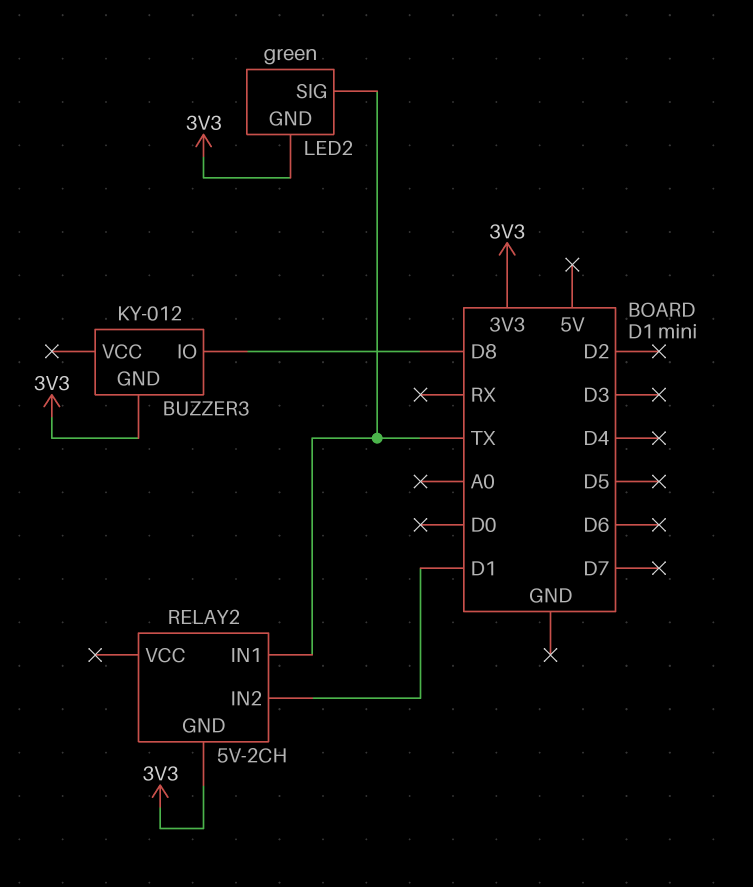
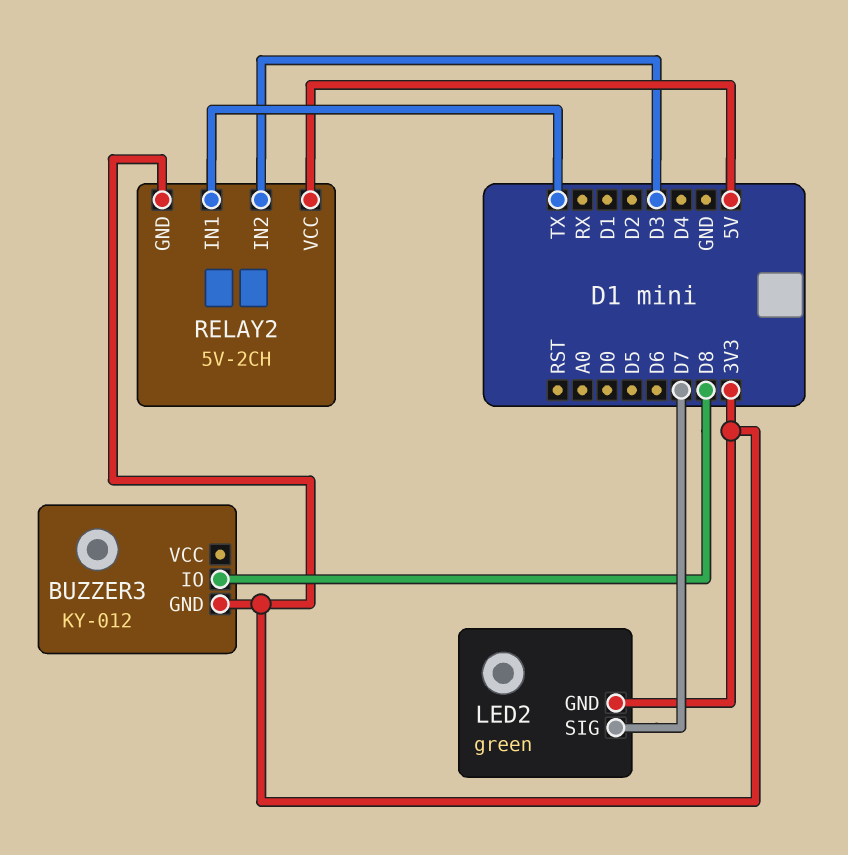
LED2 pin SIG: TX -> D7
RELAY2 pin IN2: D1 -> D3
RELAY2 pin VCC: none -> 5V

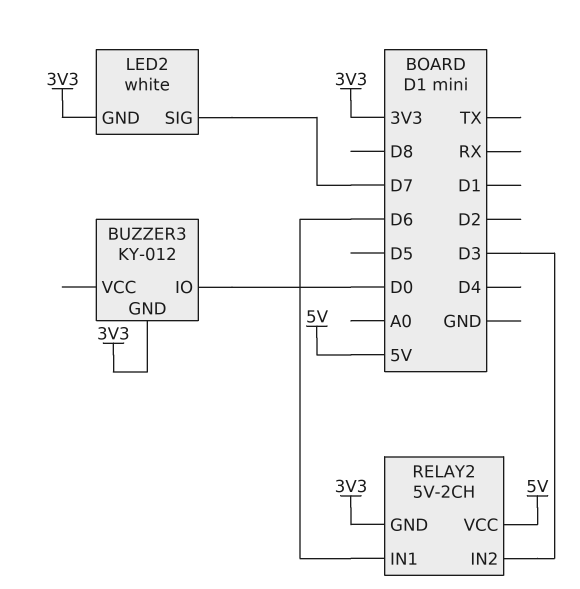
BUZZER3 pin IO: D8 -> D0
LED2: green -> white
RELAY2 pin IN1: TX -> D6

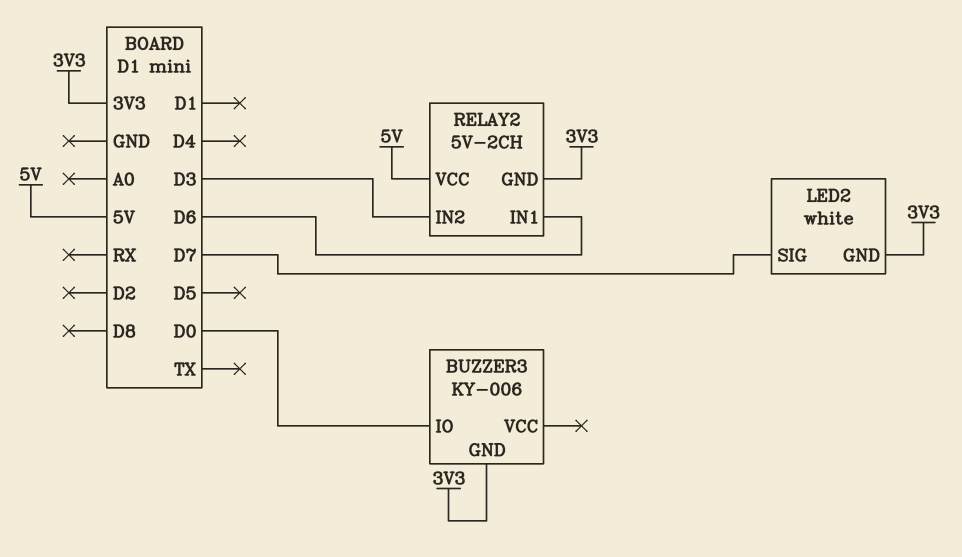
BUZZER3: KY-012 -> KY-006

